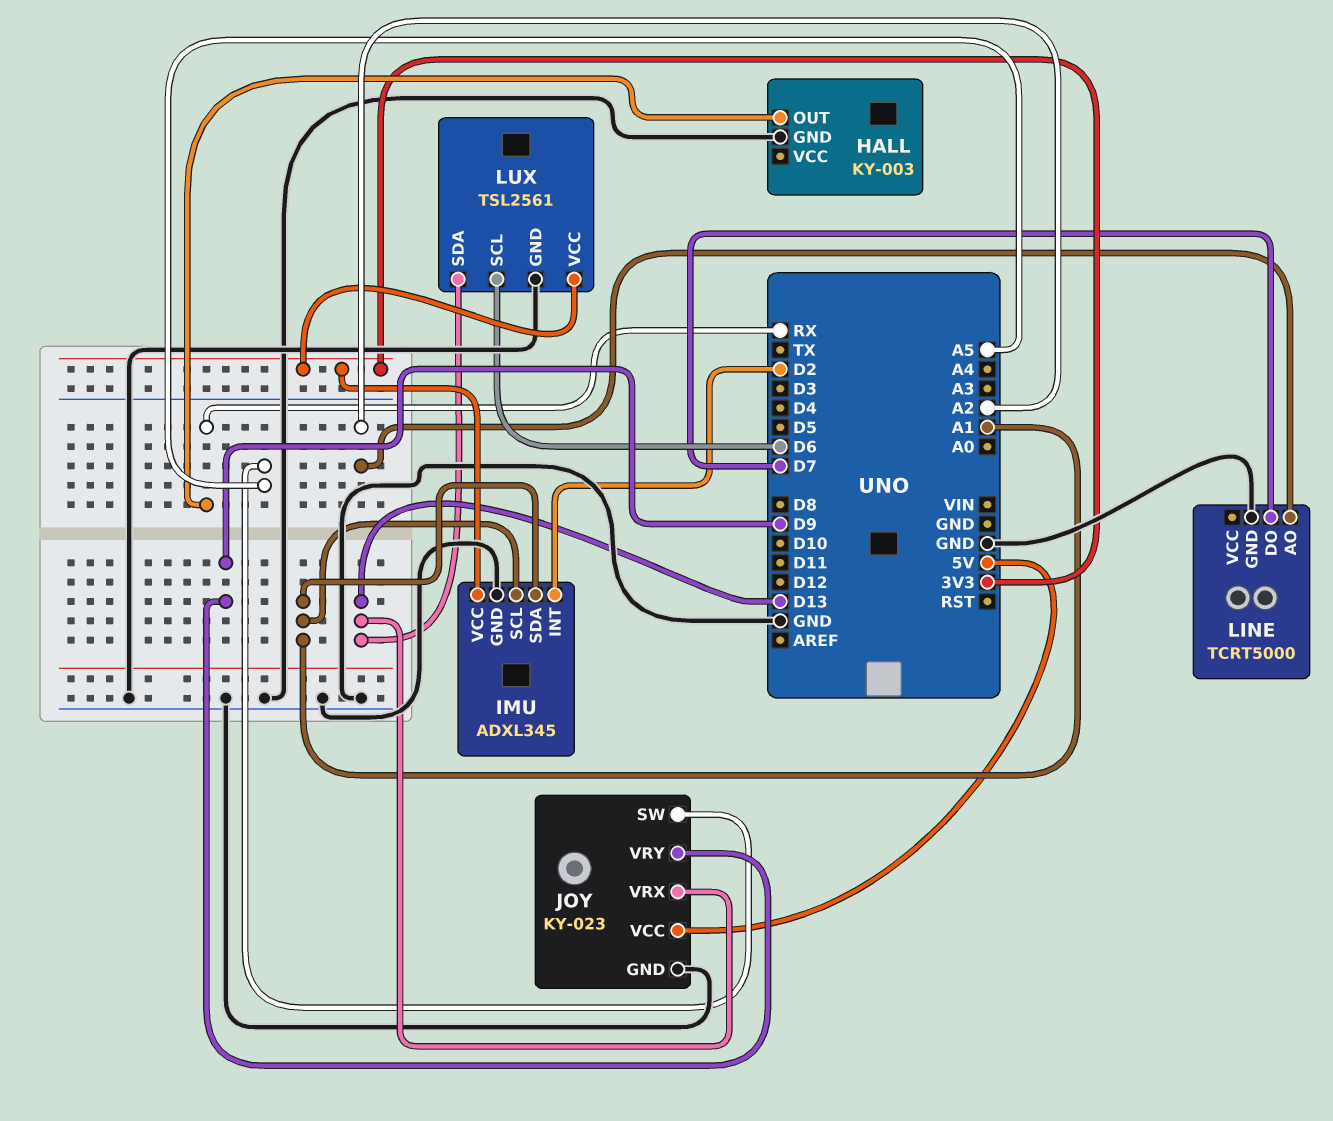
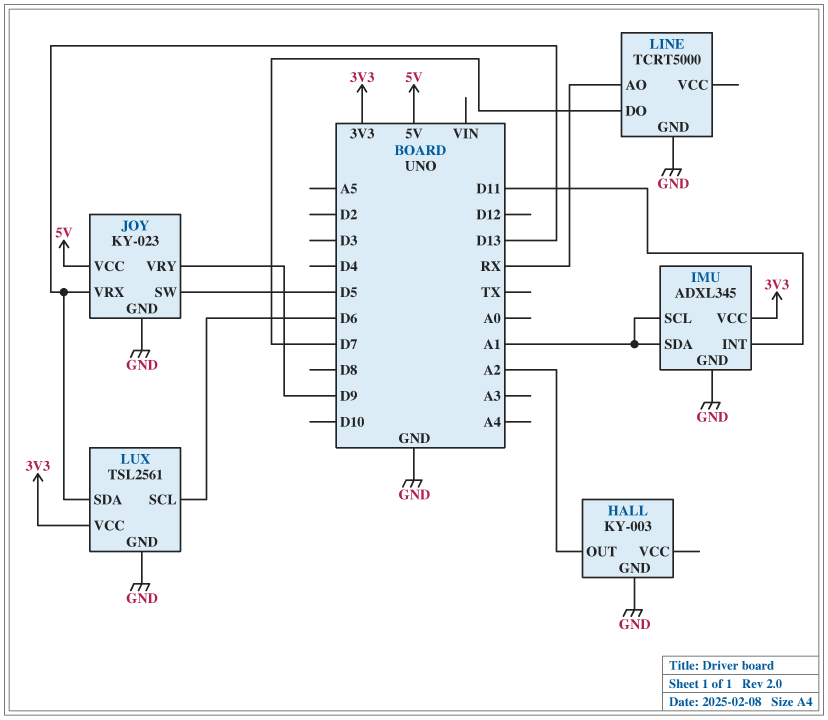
HALL pin OUT: RX -> A2
IMU pin INT: D2 -> D11
JOY pin SW: A5 -> D5
LINE pin AO: A2 -> RX

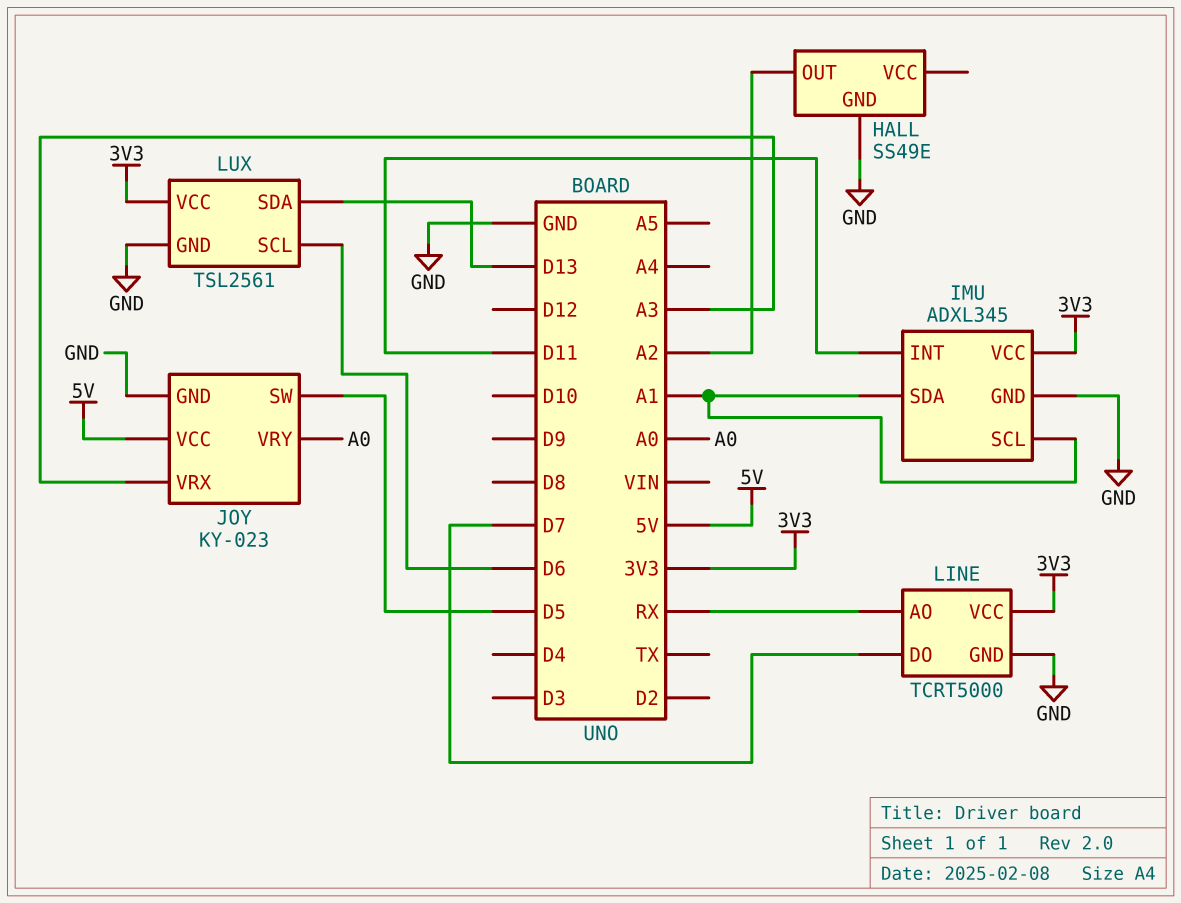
HALL: KY-003 -> SS49E
JOY pin VRX: D13 -> A3
JOY pin VRY: D9 -> A0
LINE pin VCC: none -> 3V3

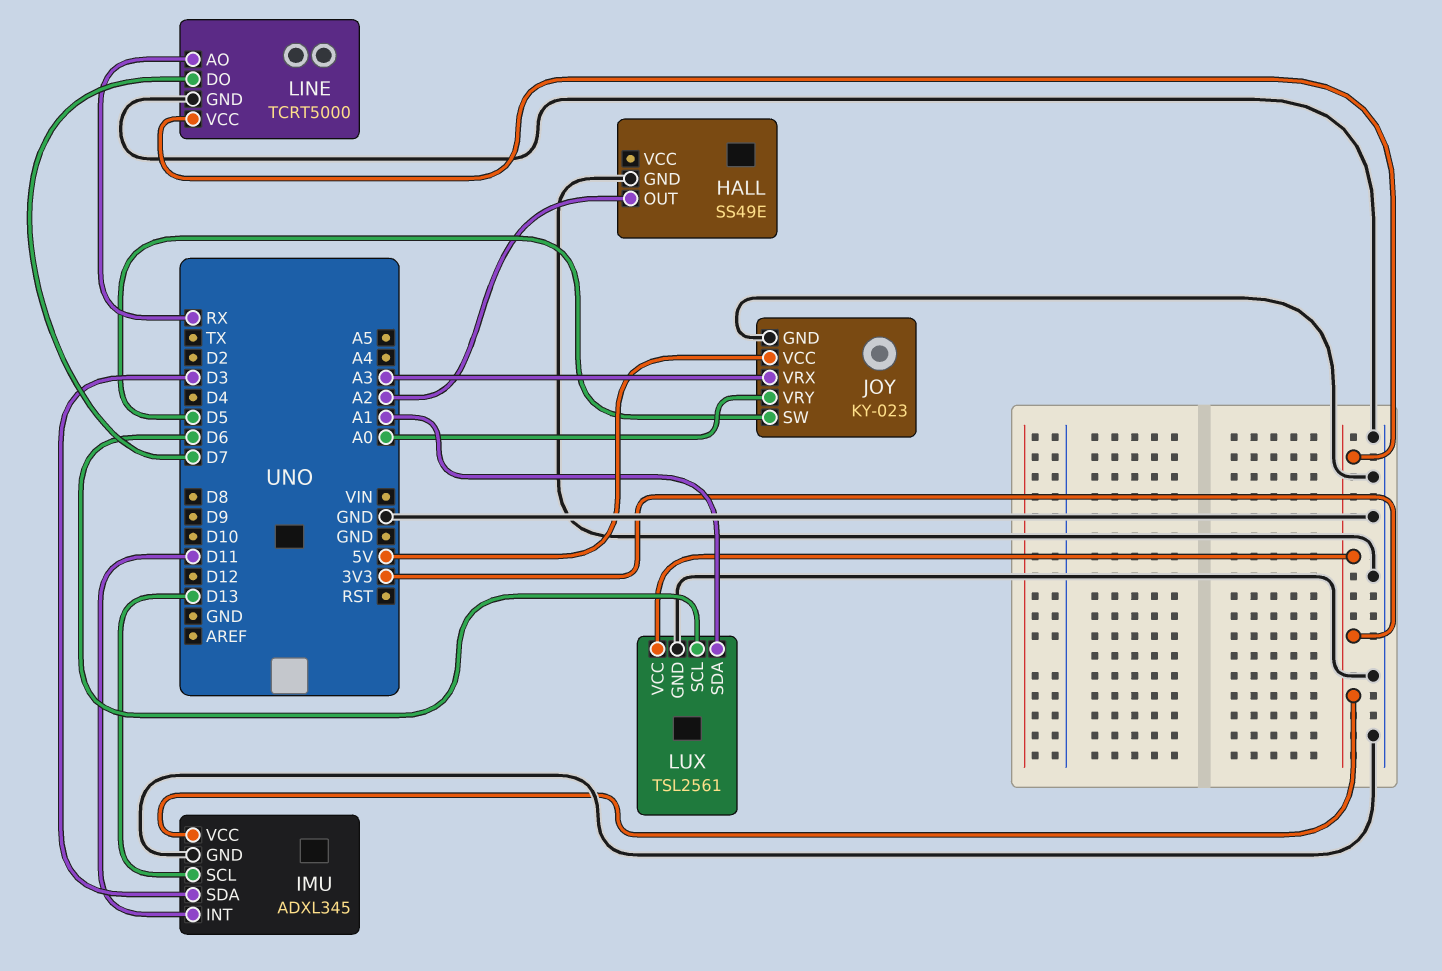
IMU pin SCL: A1 -> D13
IMU pin SDA: A1 -> D3
LUX pin SDA: D13 -> A1

